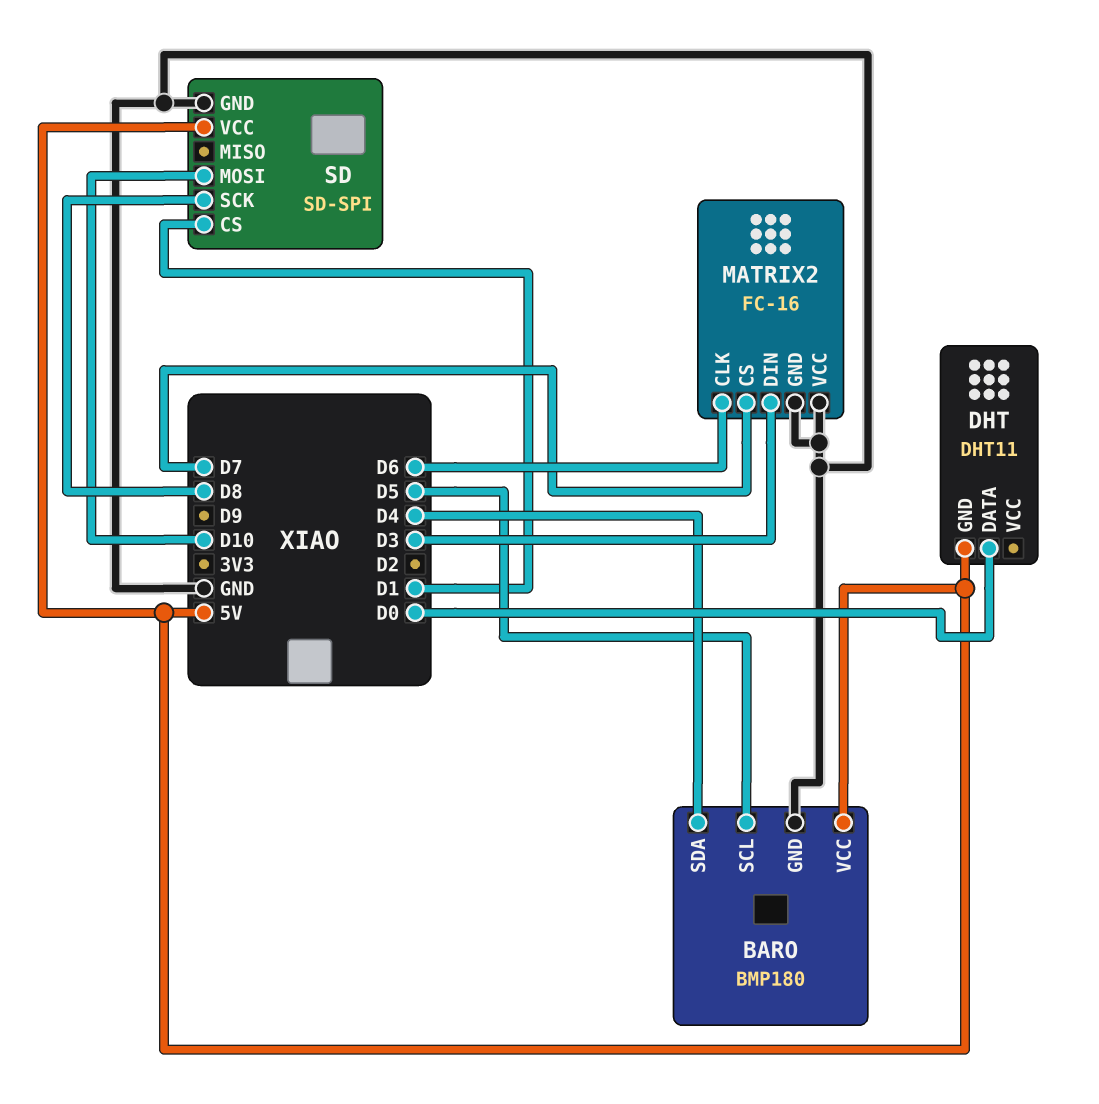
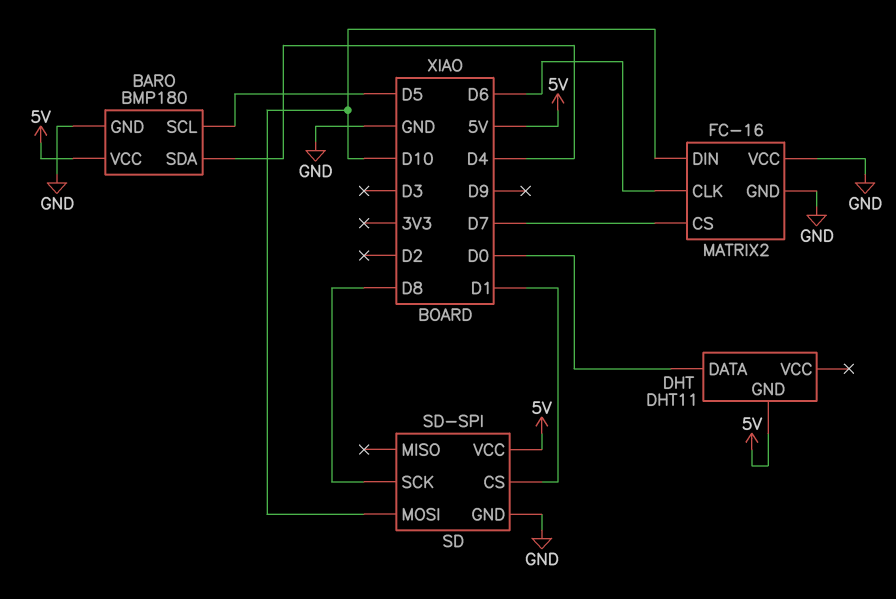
MATRIX2 pin DIN: D3 -> D10

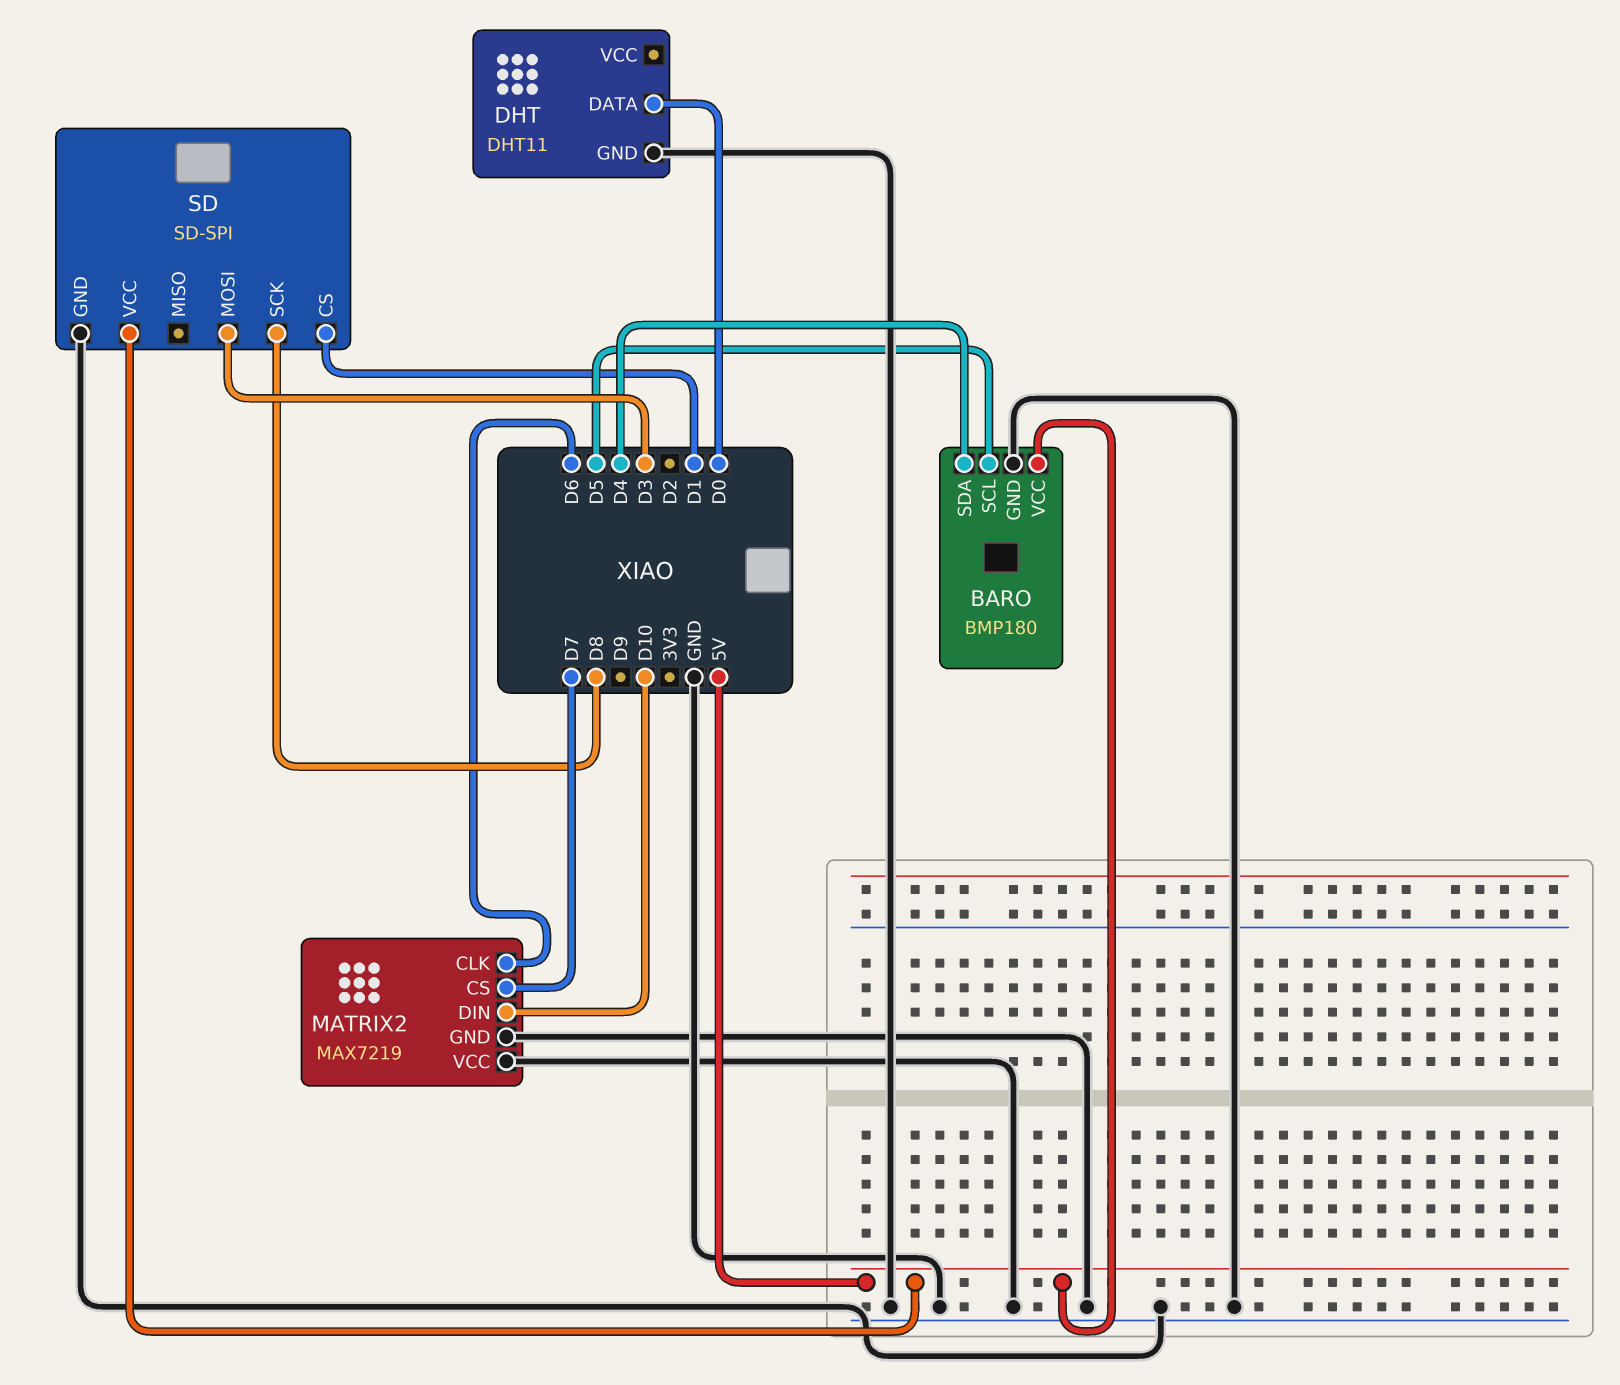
DHT pin GND: 5V -> GND
MATRIX2: FC-16 -> MAX7219
SD pin MOSI: D10 -> D3

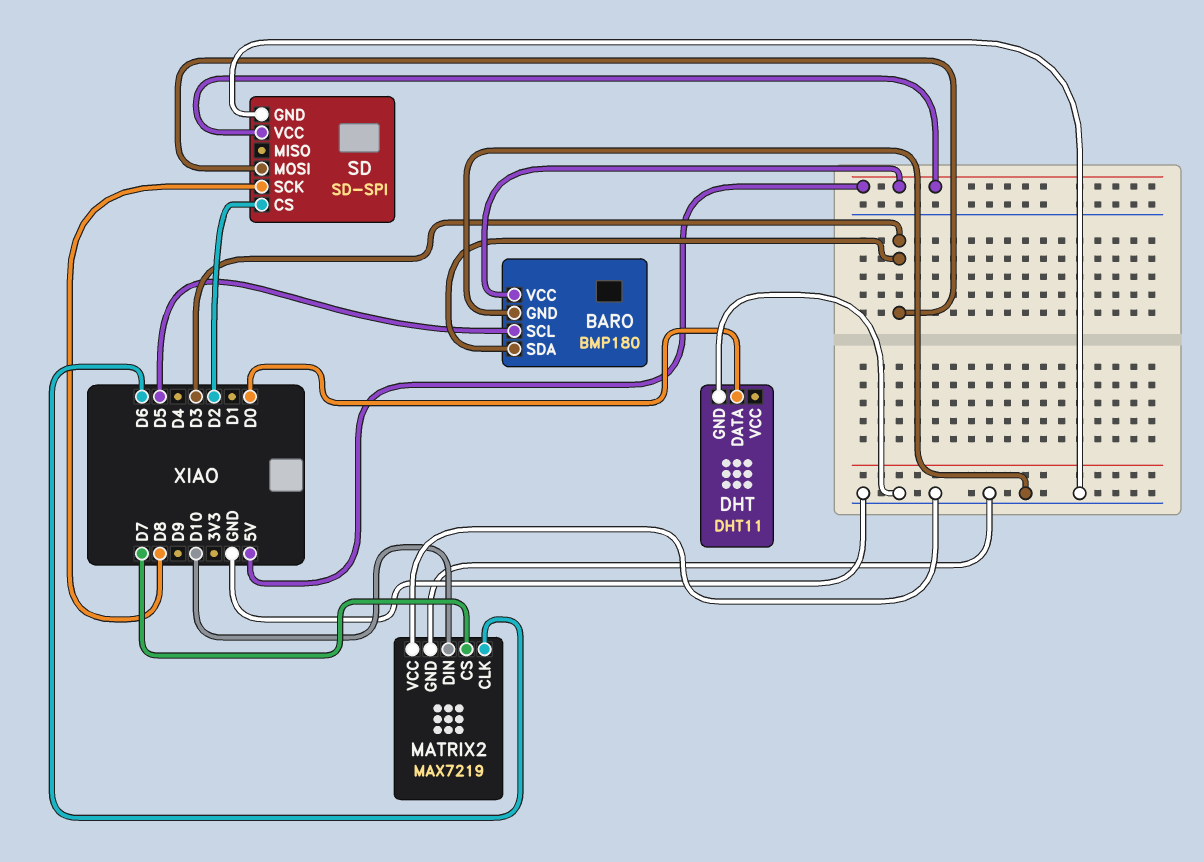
BARO pin SDA: D4 -> D3
SD pin CS: D1 -> D2

